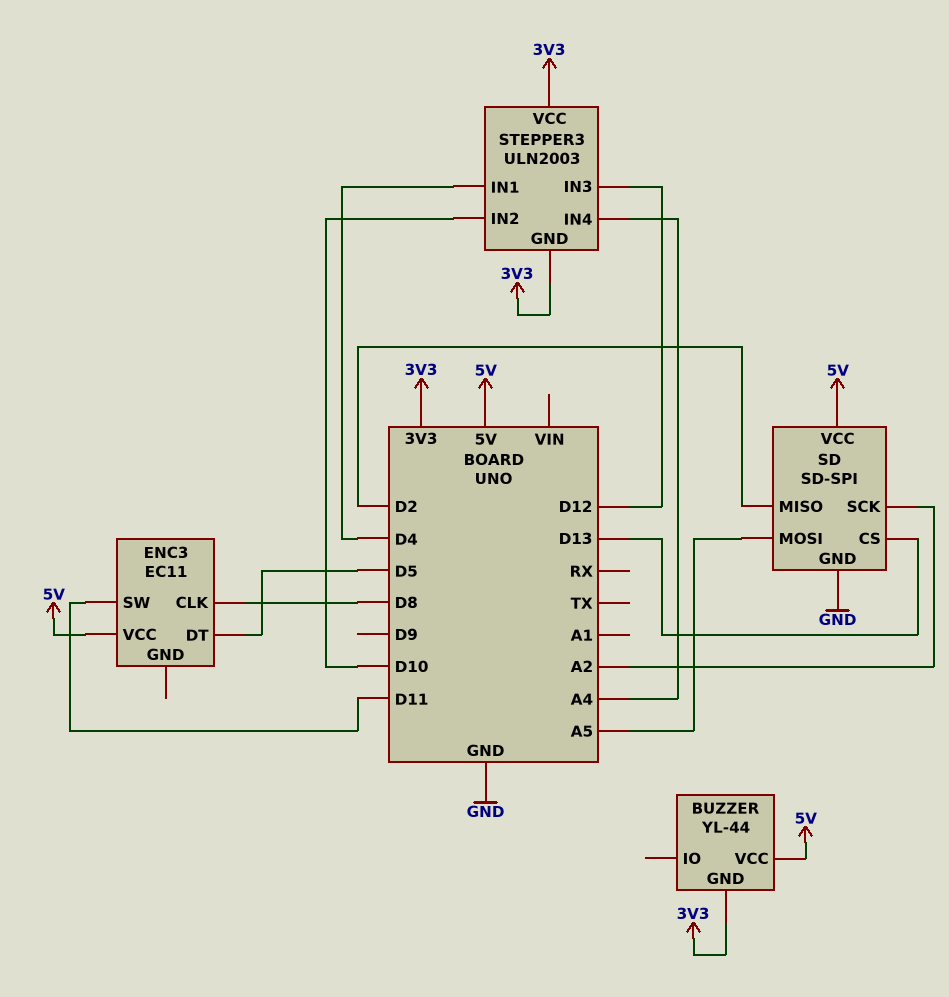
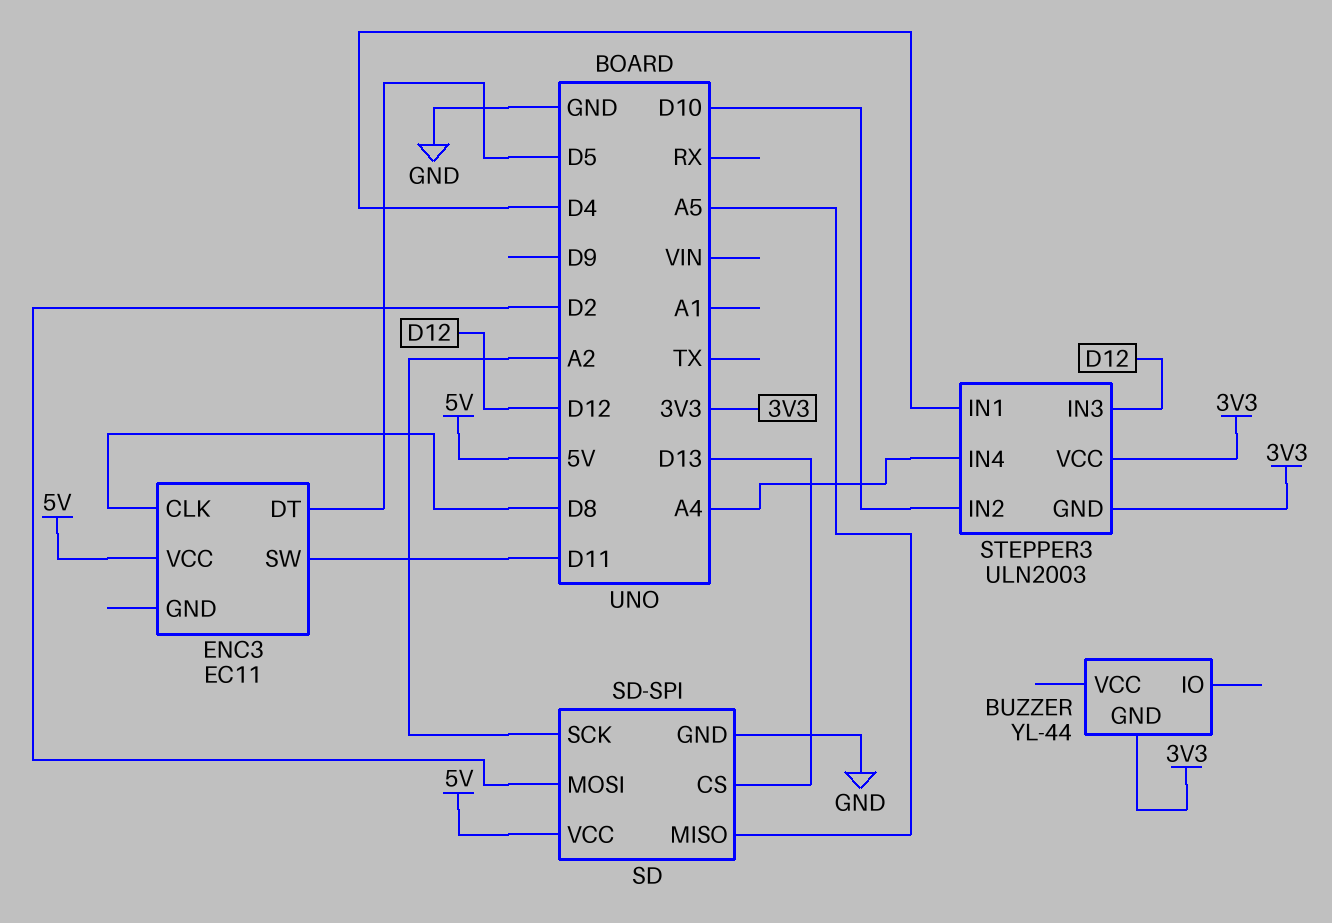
BUZZER pin VCC: 5V -> none
SD pin MISO: D2 -> A5
SD pin MOSI: A5 -> D2

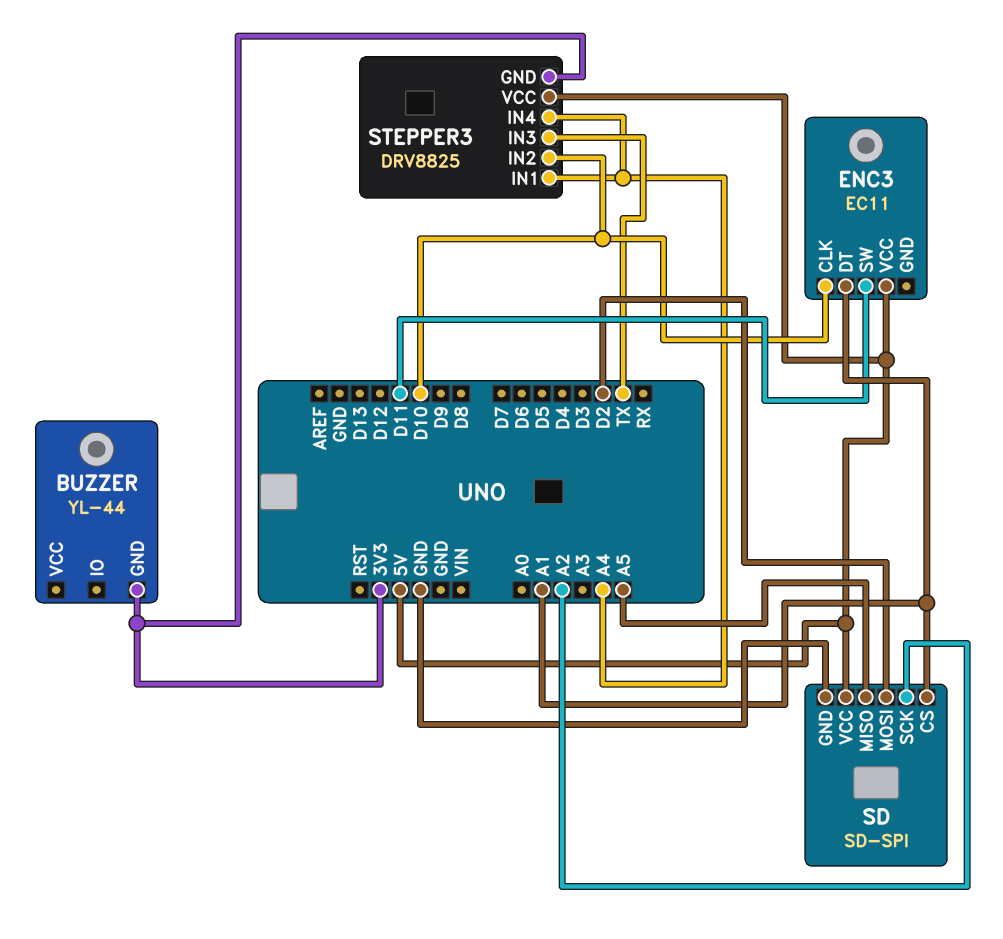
ENC3 pin CLK: D8 -> D10
ENC3 pin DT: D5 -> A1
SD pin CS: D13 -> A1
STEPPER3: ULN2003 -> DRV8825
STEPPER3 pin IN1: D4 -> A4
STEPPER3 pin IN3: D12 -> TX
STEPPER3 pin VCC: 3V3 -> 5V

